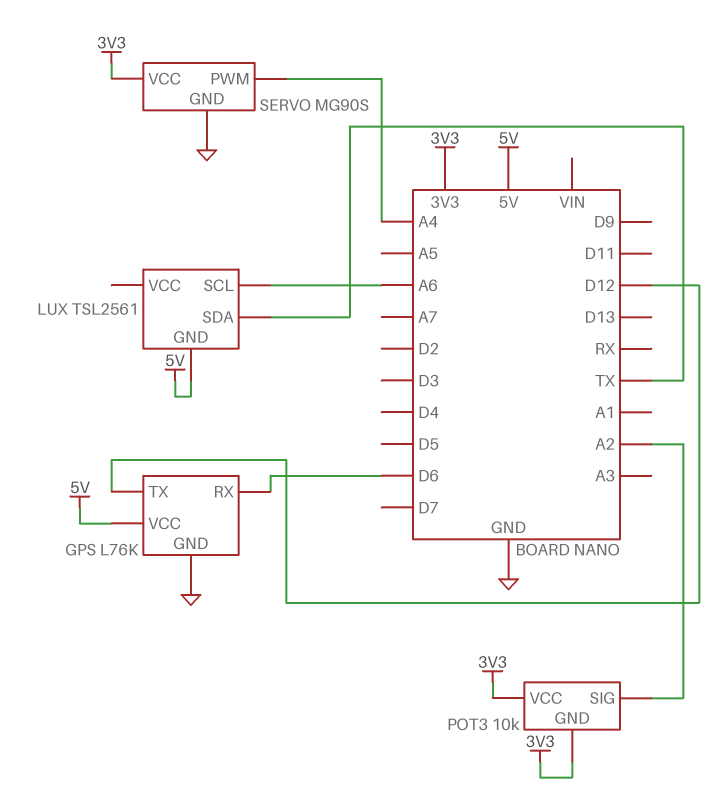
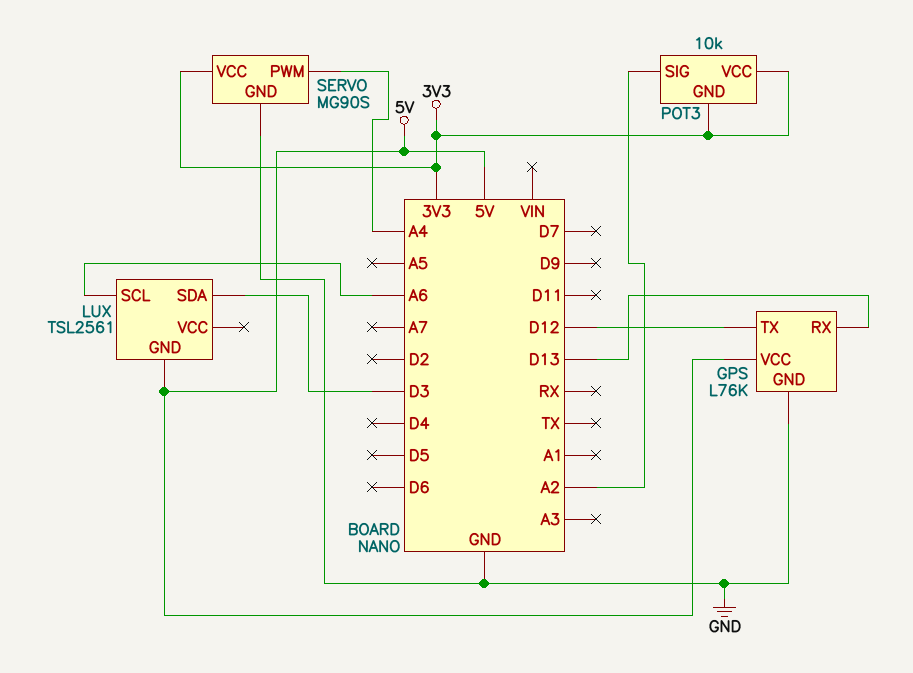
GPS pin RX: D6 -> D13
LUX pin SDA: TX -> D3

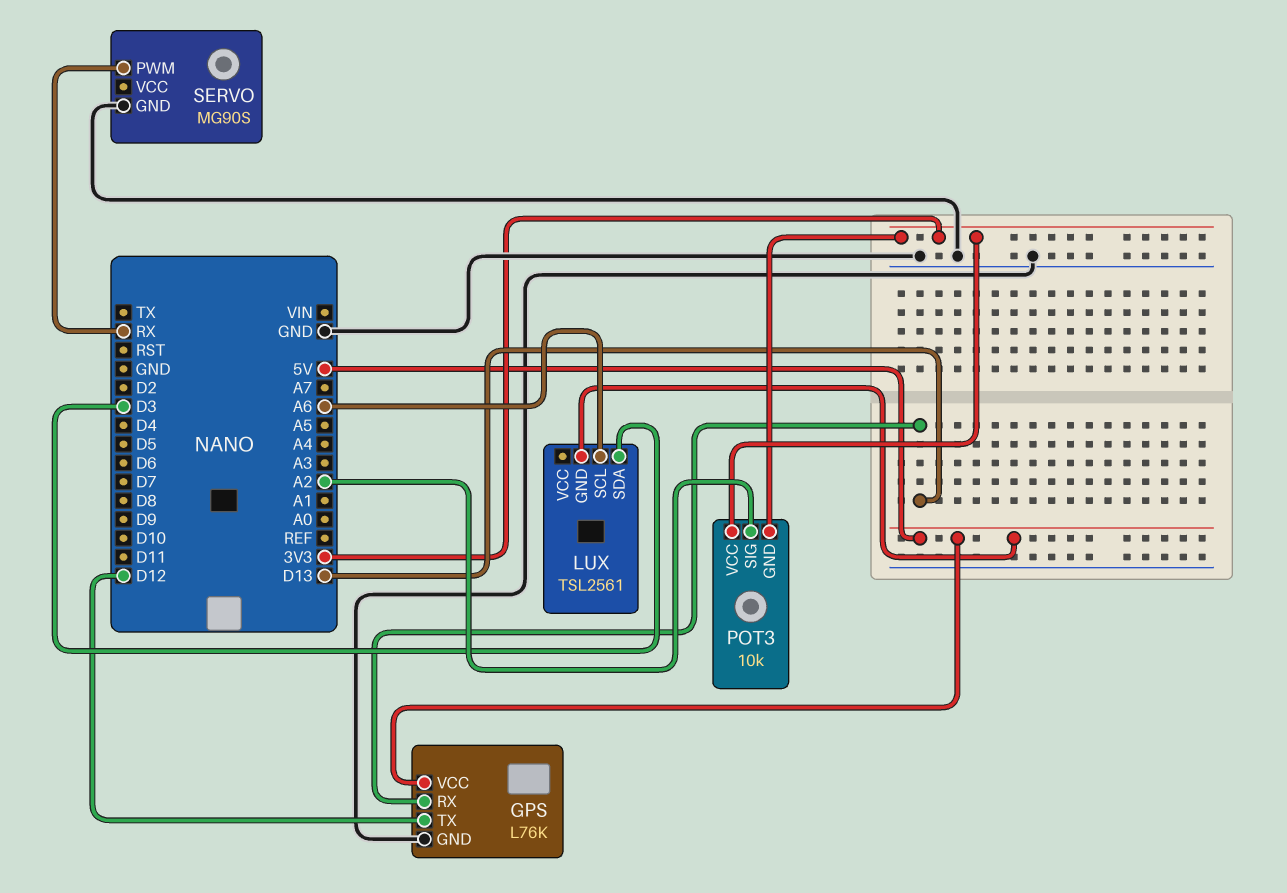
SERVO pin PWM: A4 -> RX
SERVO pin VCC: 3V3 -> none

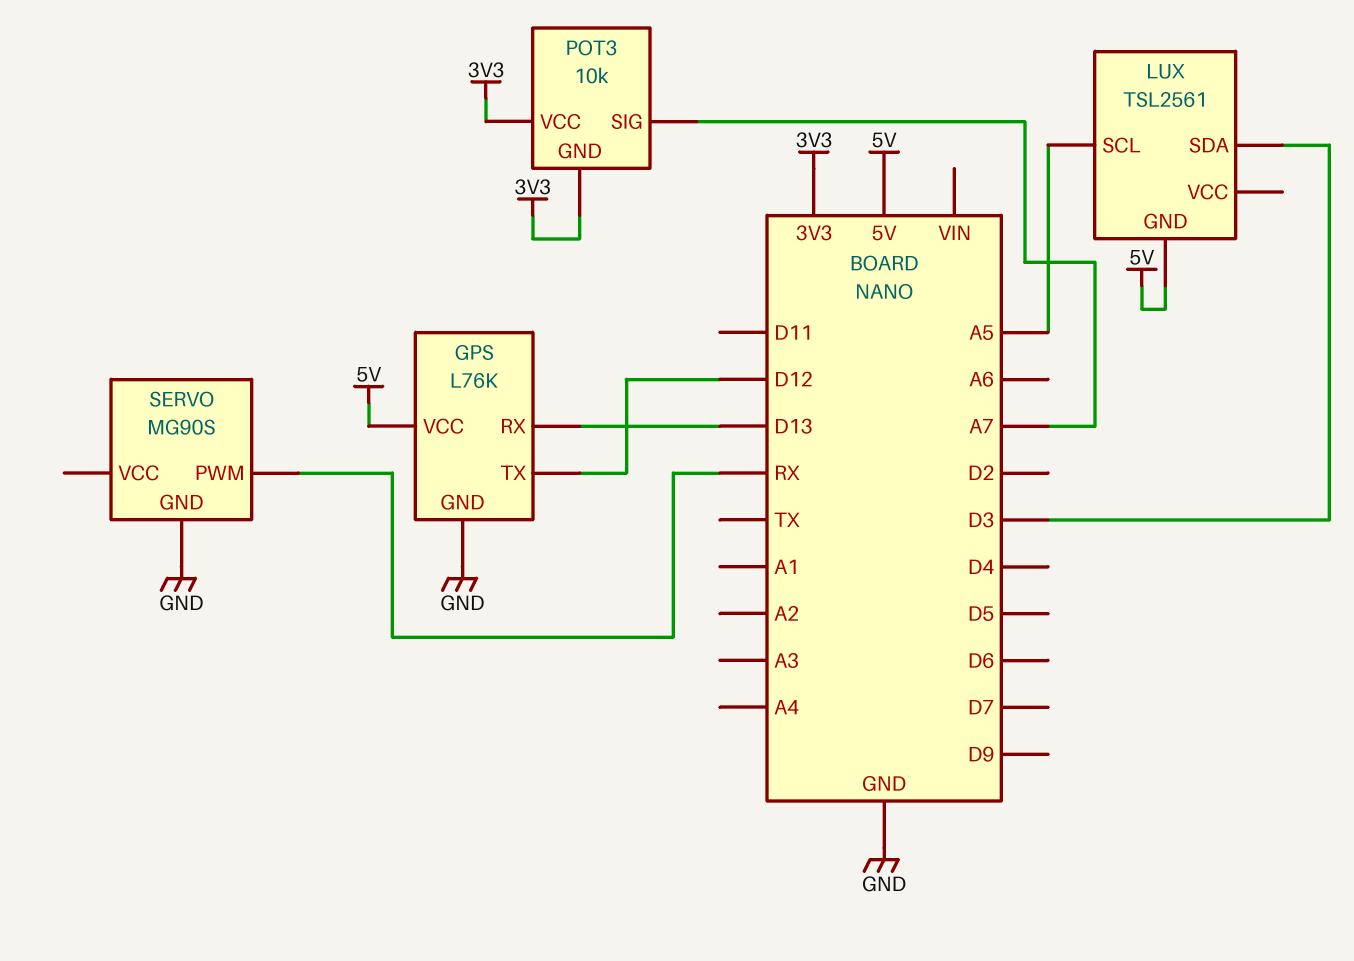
LUX pin SCL: A6 -> A5
POT3 pin SIG: A2 -> A7

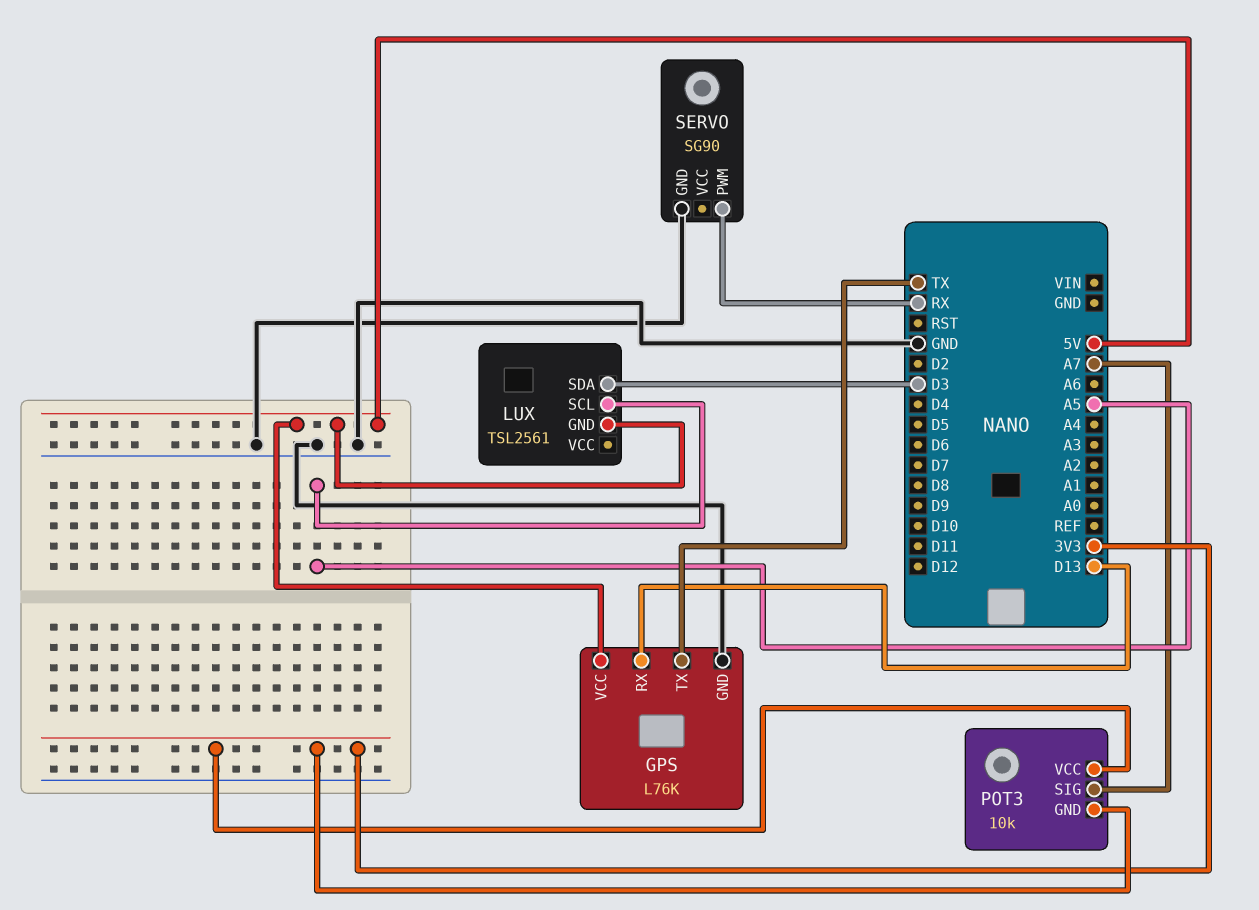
GPS pin TX: D12 -> TX
SERVO: MG90S -> SG90

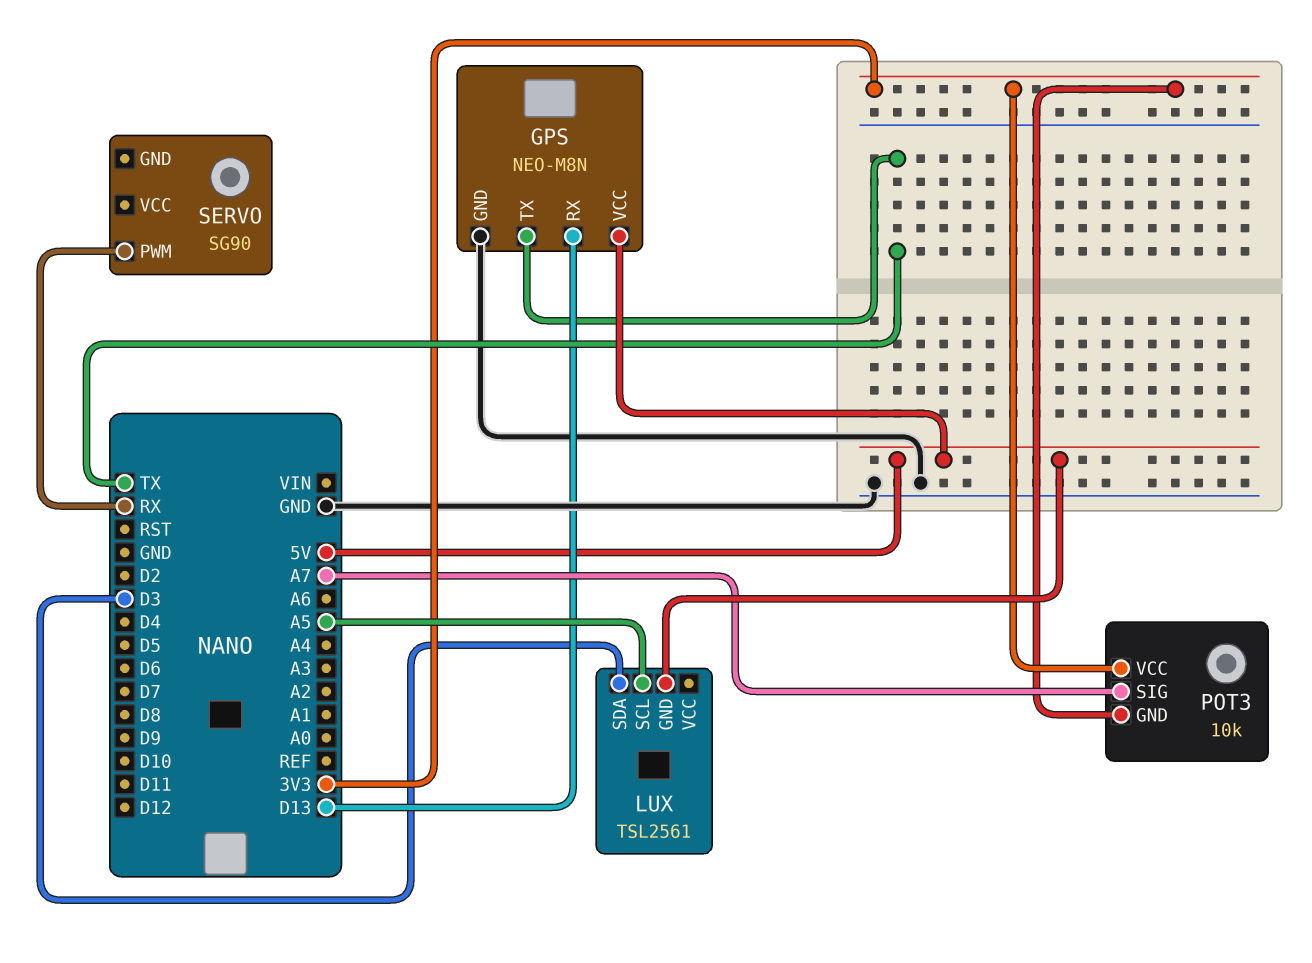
GPS: L76K -> NEO-M8N
SERVO pin GND: GND -> none

